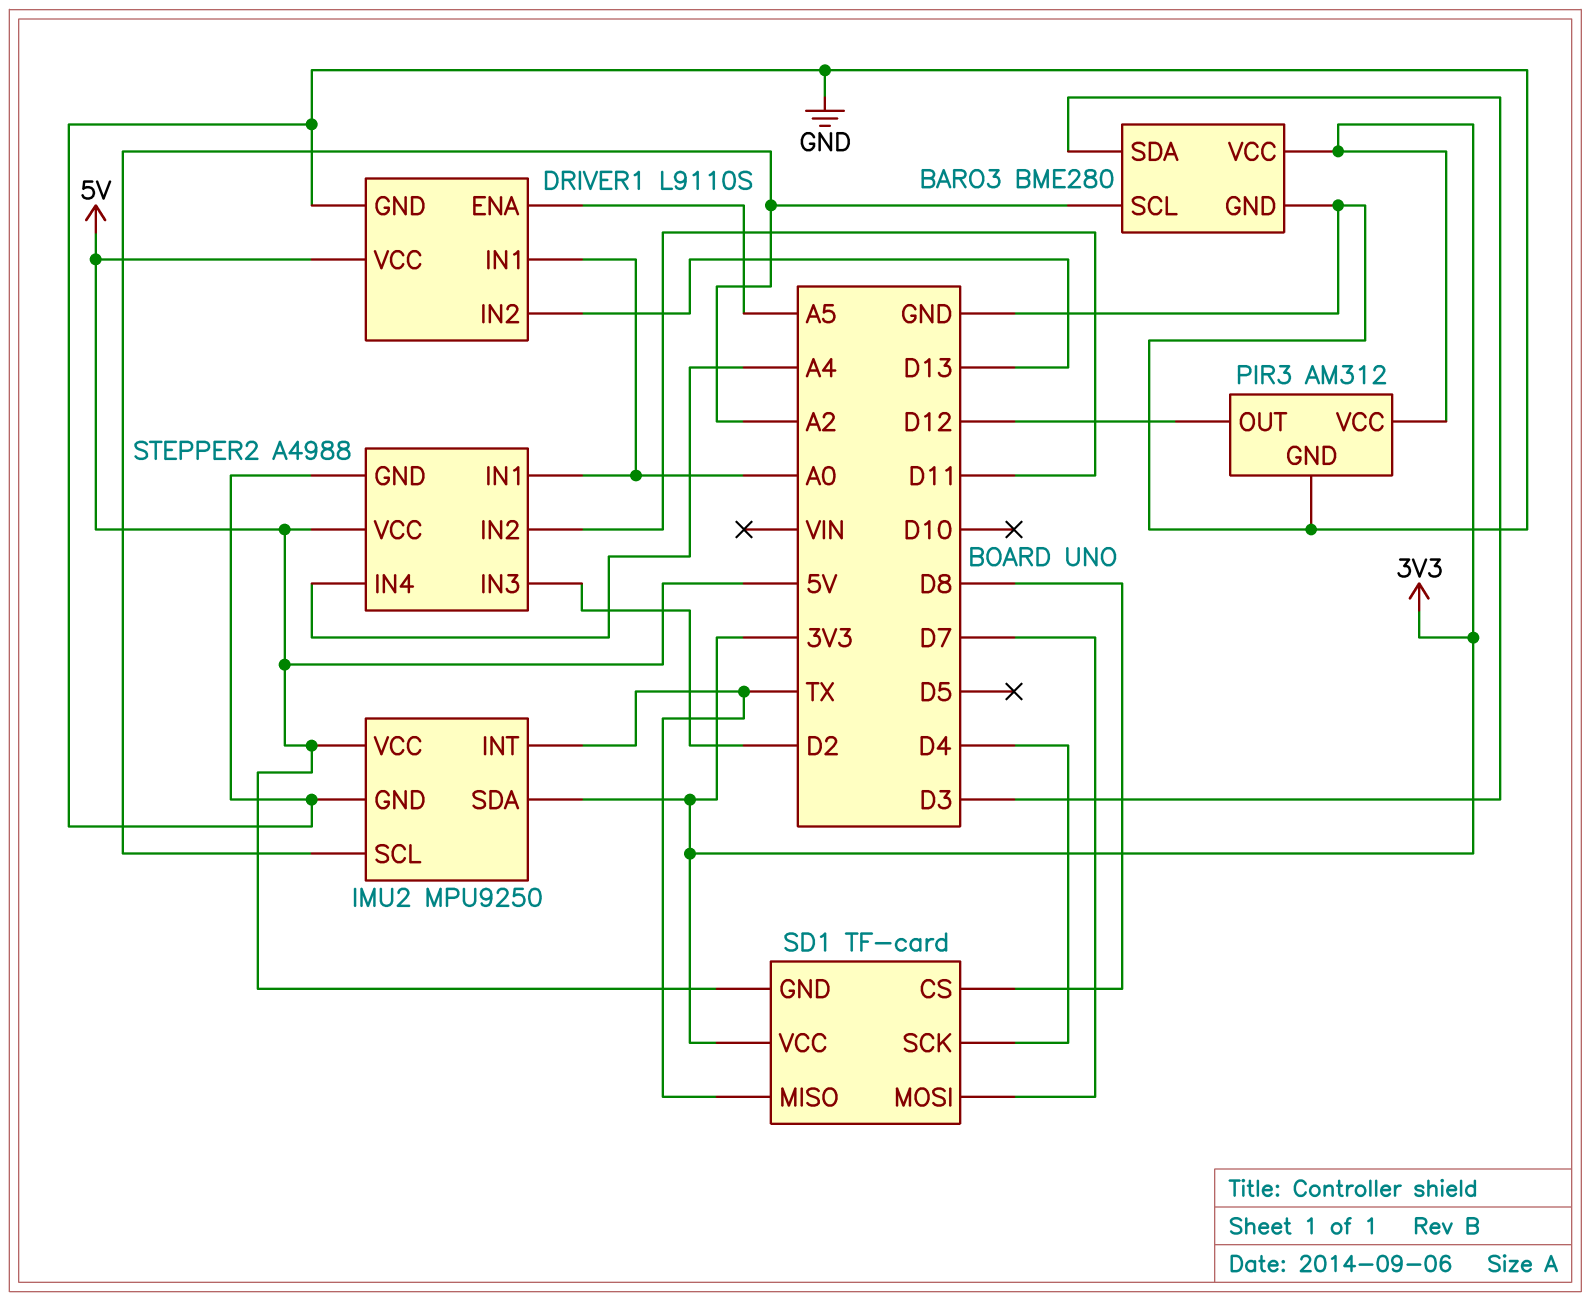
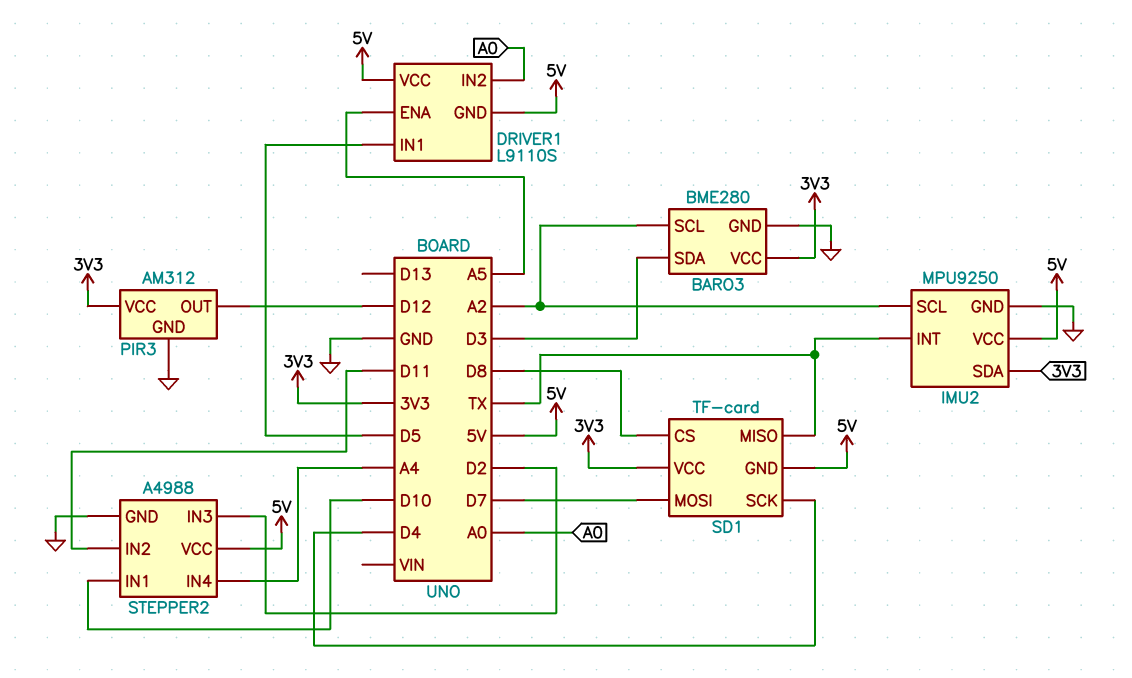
DRIVER1 pin GND: GND -> 5V
DRIVER1 pin IN1: A0 -> D5
DRIVER1 pin IN2: D13 -> A0
STEPPER2 pin IN1: A0 -> D10

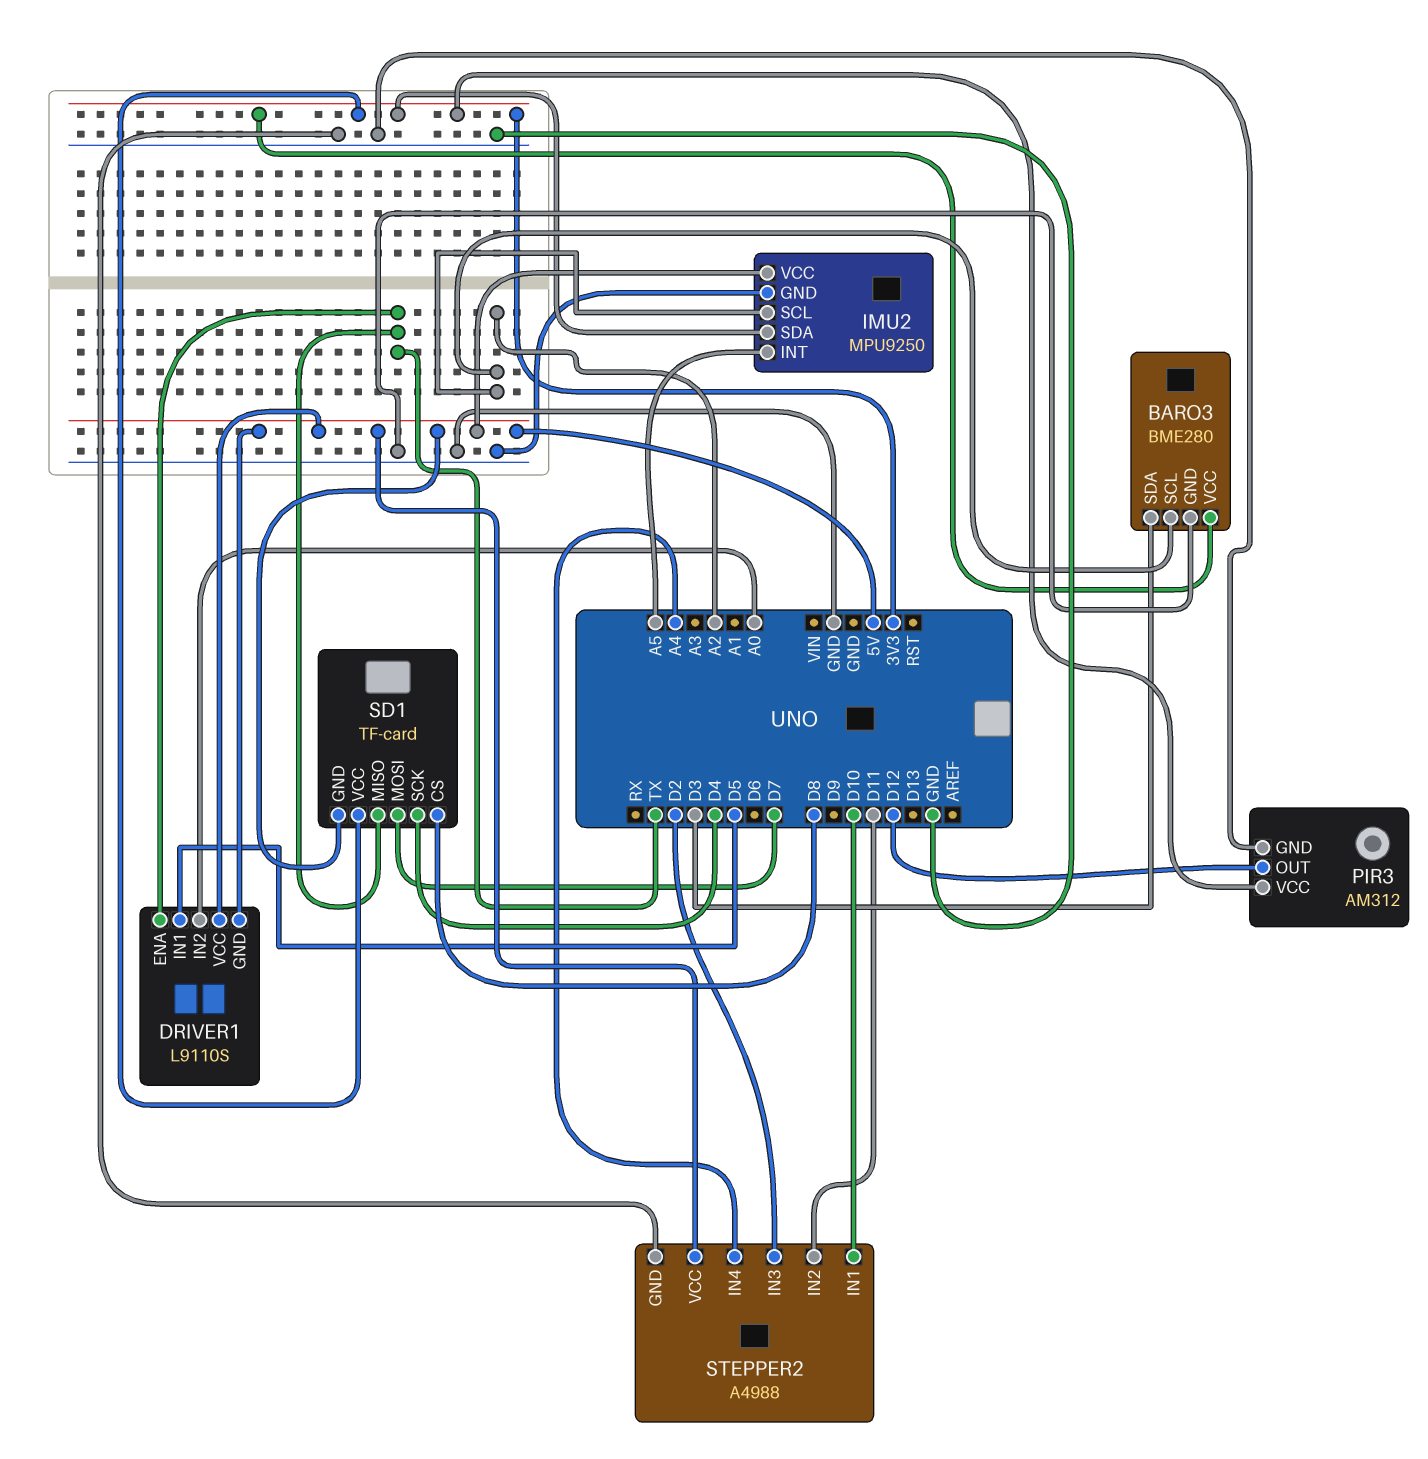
DRIVER1 pin ENA: A5 -> TX
IMU2 pin INT: TX -> A5

